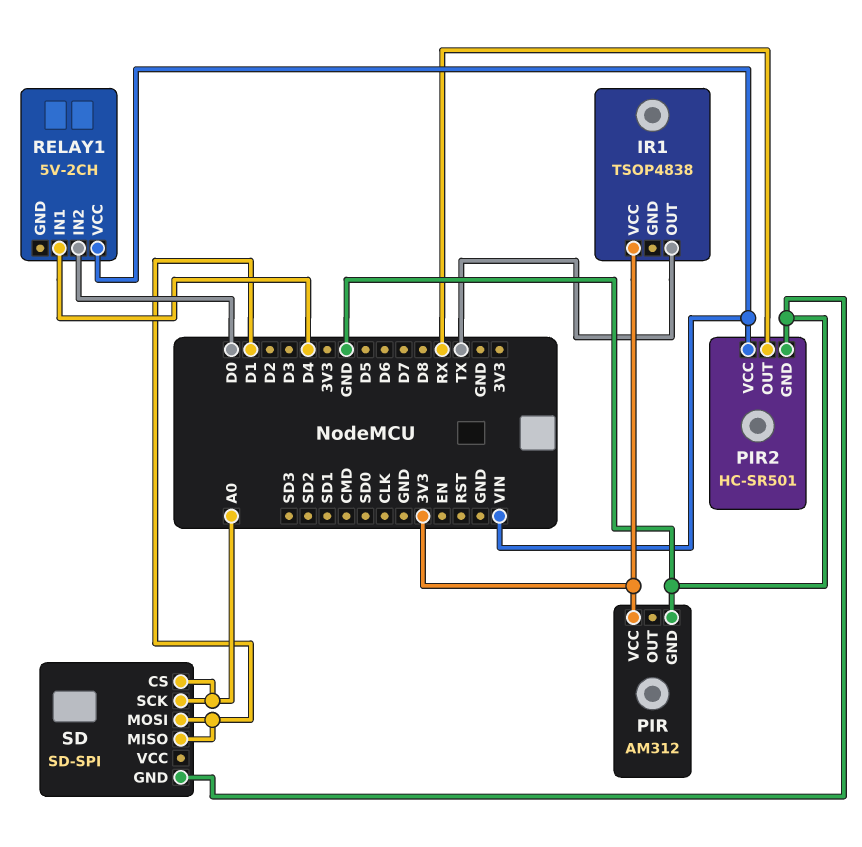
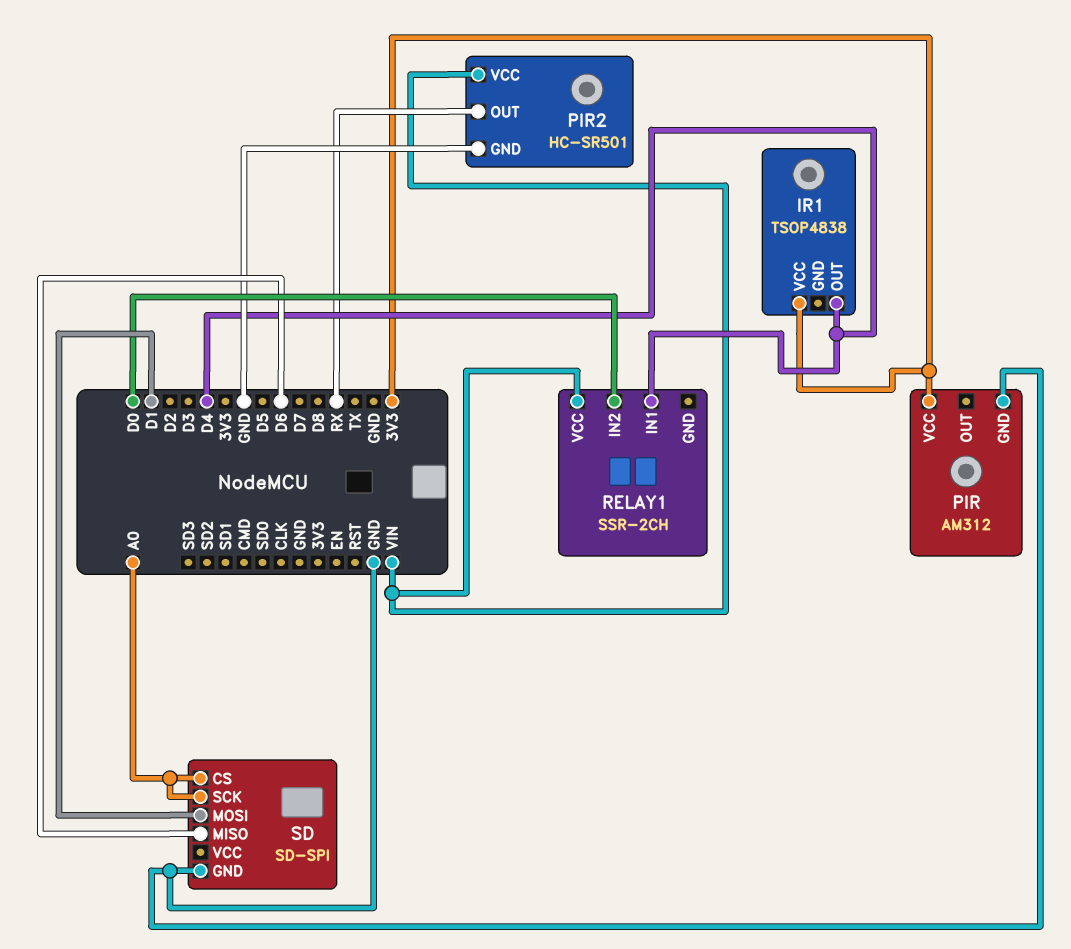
IR1 pin OUT: TX -> D4
RELAY1: 5V-2CH -> SSR-2CH
SD pin MISO: D1 -> D6

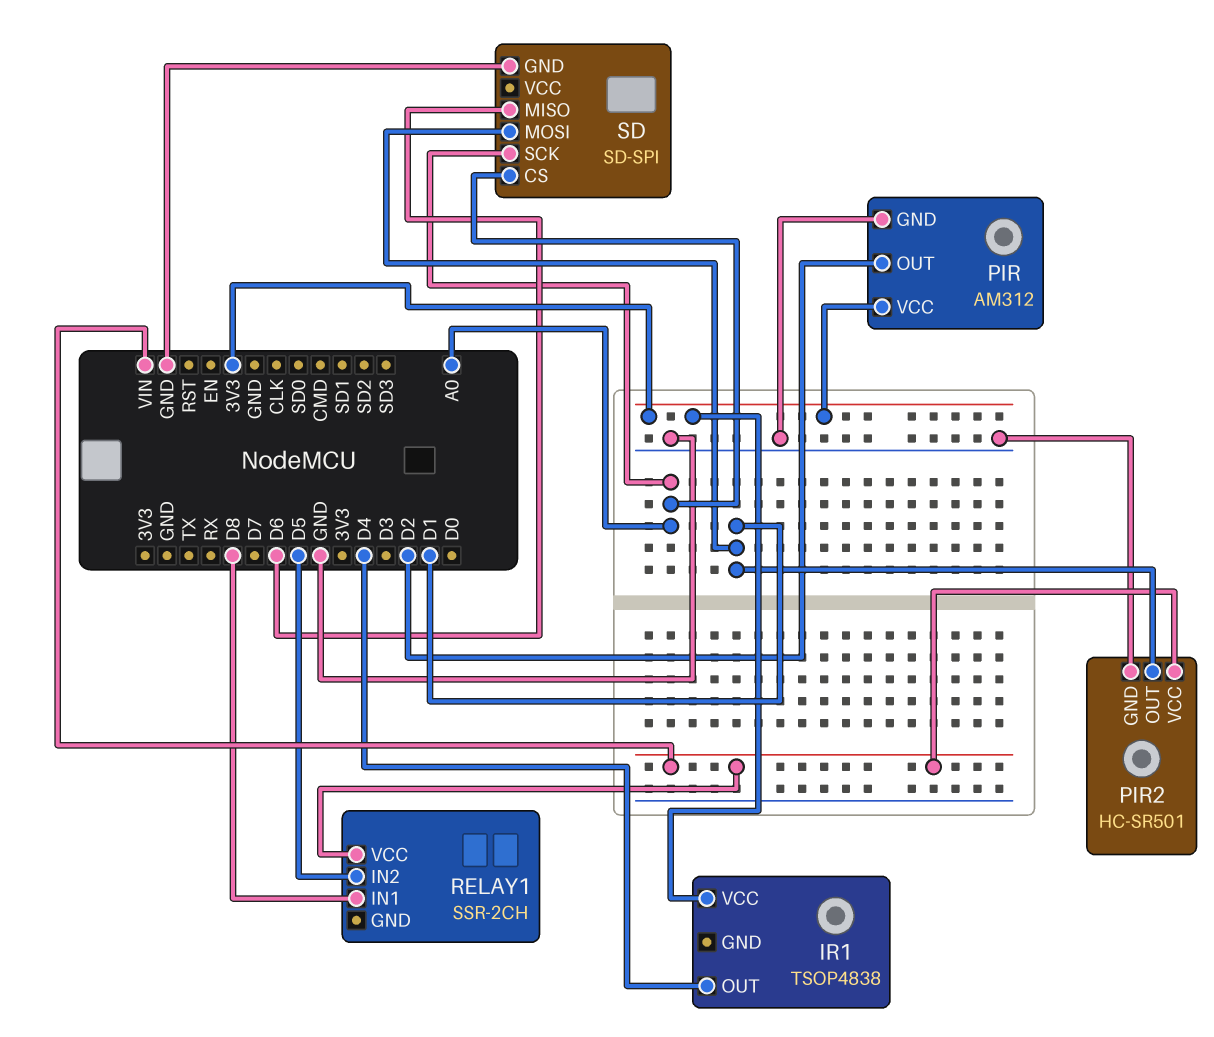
PIR pin OUT: none -> D2
PIR2 pin OUT: RX -> D1
RELAY1 pin IN1: D4 -> D8
RELAY1 pin IN2: D0 -> D5

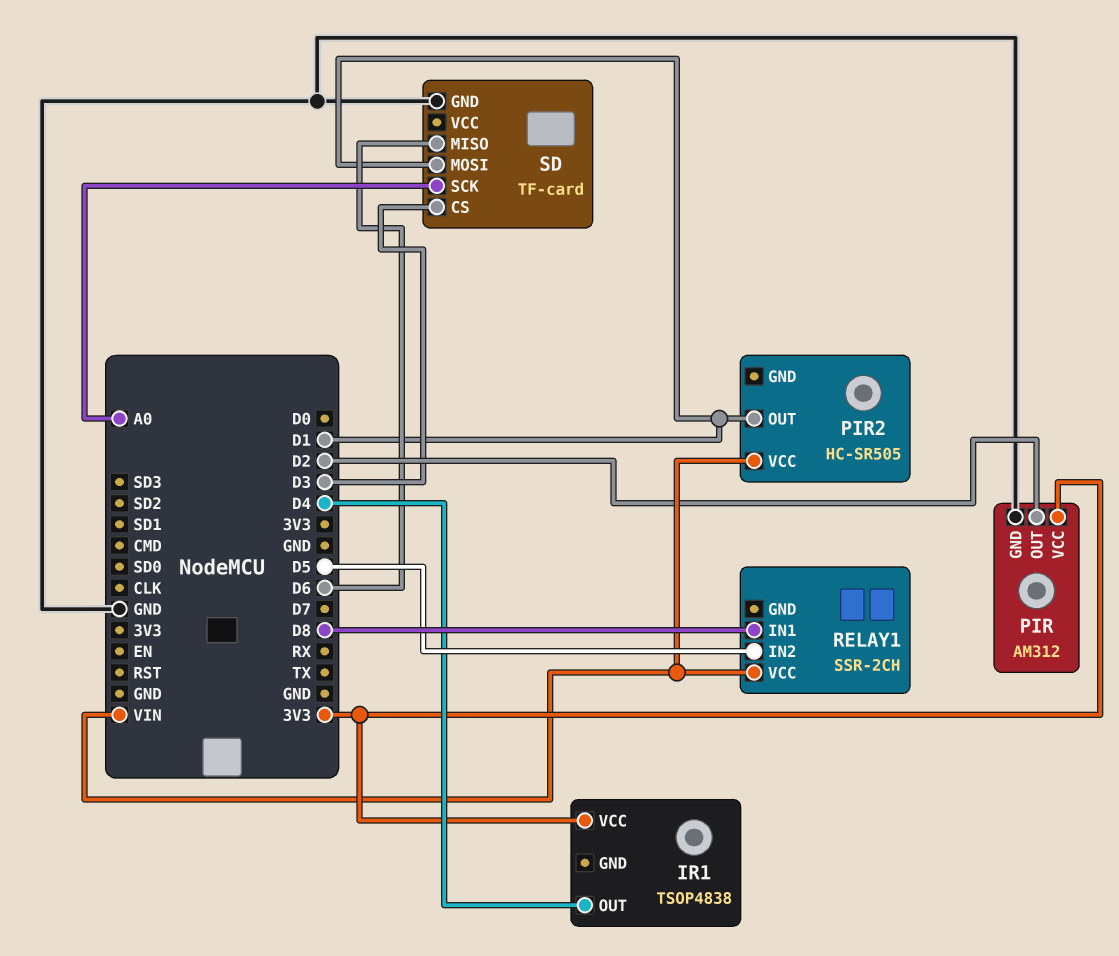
PIR2: HC-SR501 -> HC-SR505
PIR2 pin GND: GND -> none
SD: SD-SPI -> TF-card
SD pin CS: A0 -> D3

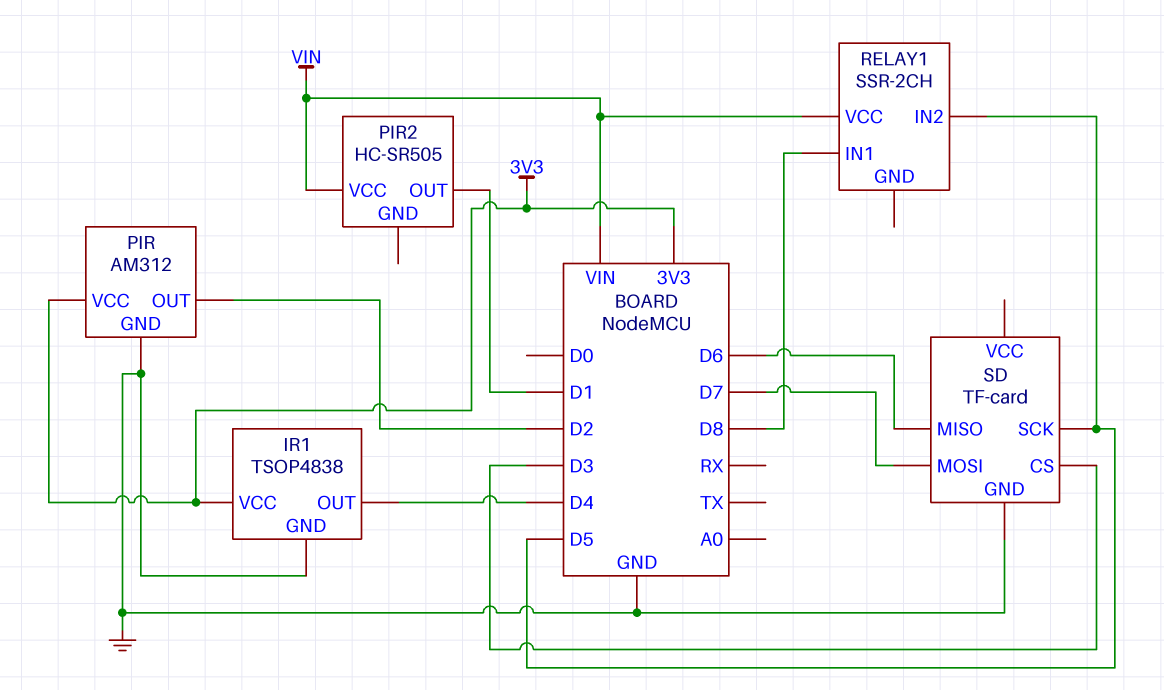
IR1 pin GND: none -> GND
SD pin MOSI: D1 -> D7
SD pin SCK: A0 -> D5

